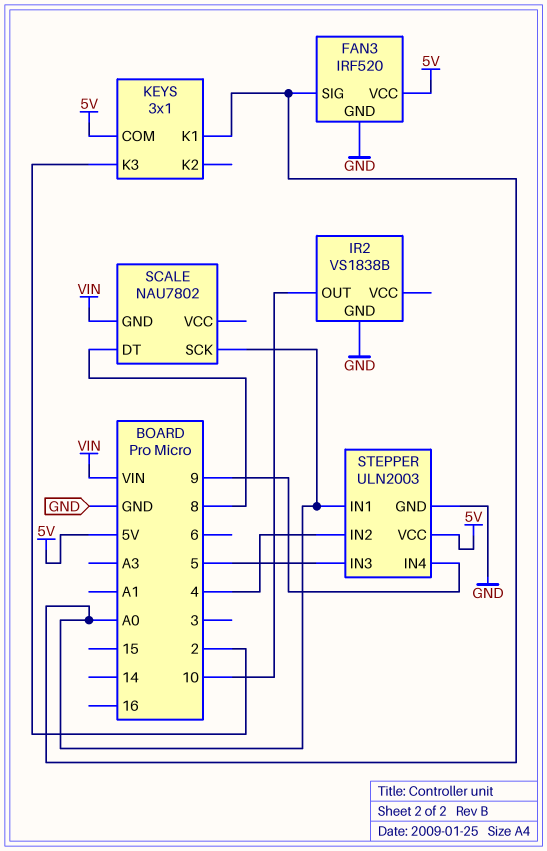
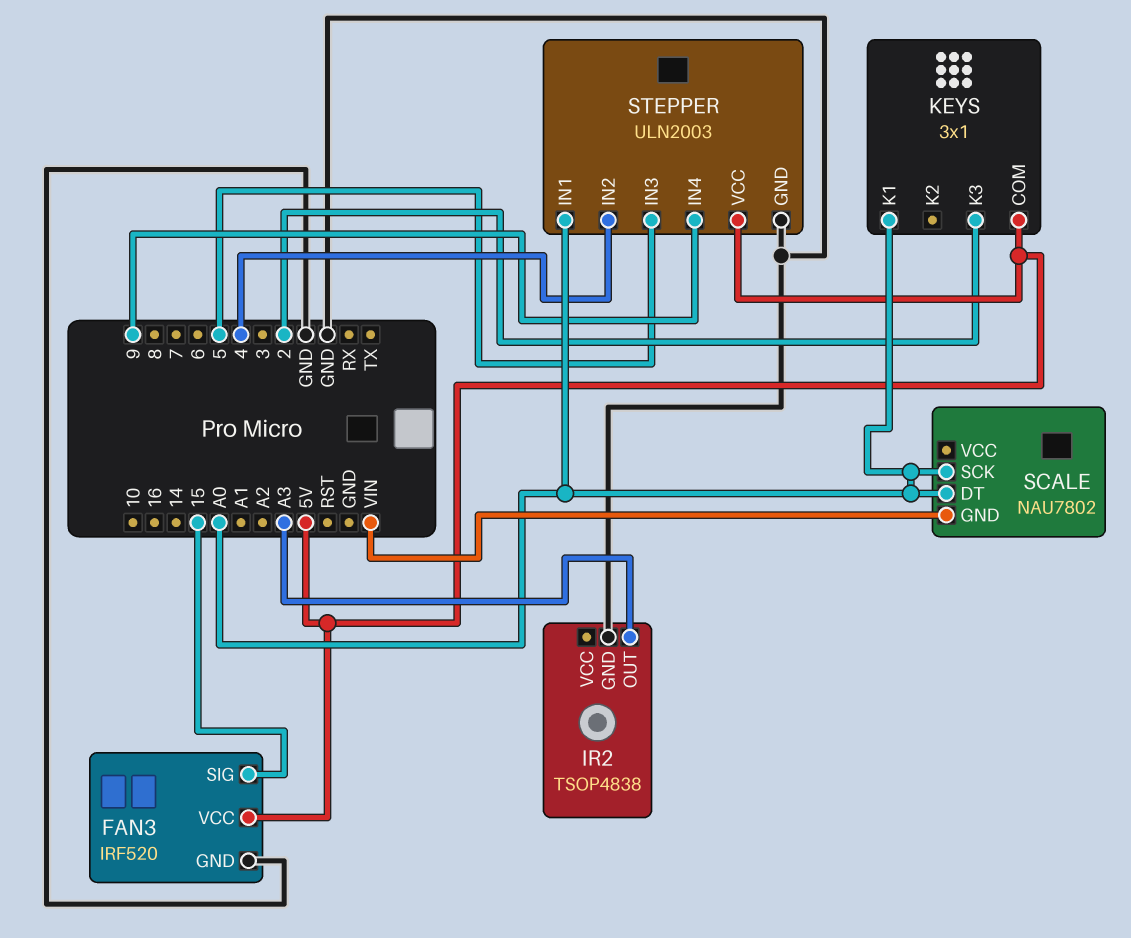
FAN3 pin SIG: A0 -> 15
IR2: VS1838B -> TSOP4838
IR2 pin OUT: 10 -> A3
SCALE pin DT: 8 -> A0

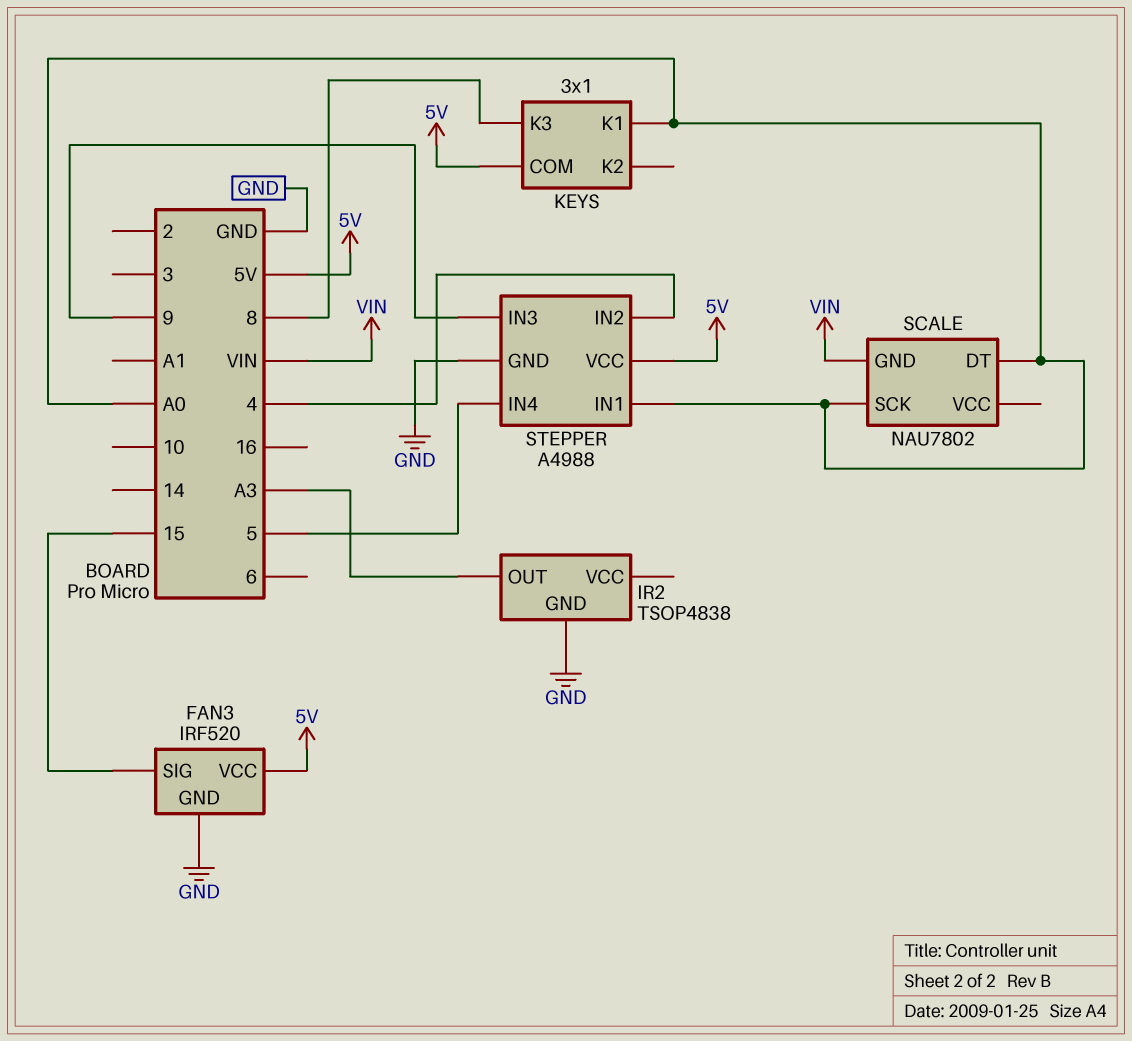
KEYS pin K3: 2 -> 8
STEPPER: ULN2003 -> A4988
STEPPER pin IN3: 5 -> 9
STEPPER pin IN4: 9 -> 5

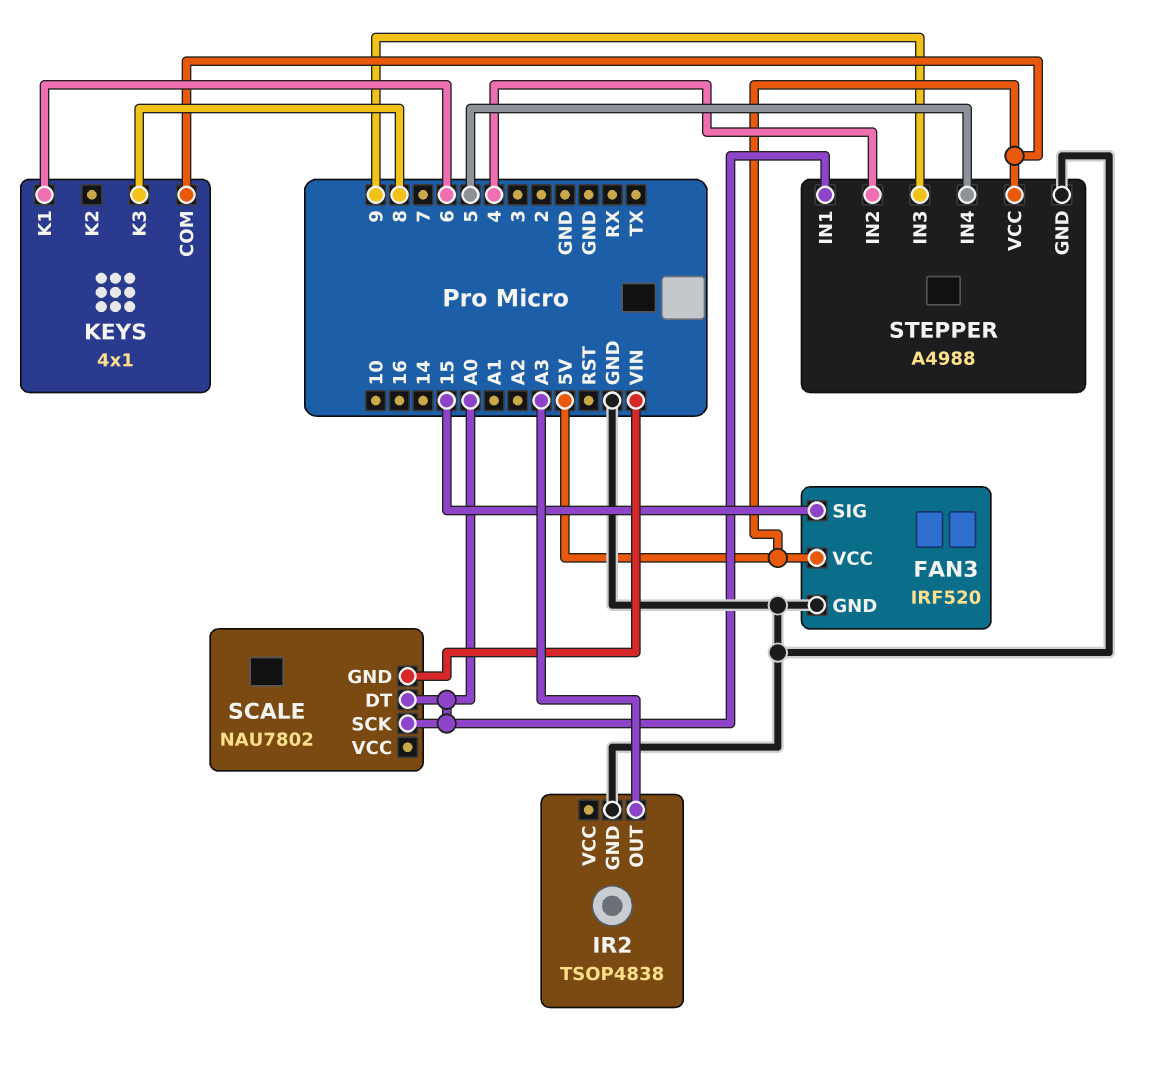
KEYS: 3x1 -> 4x1
KEYS pin K1: A0 -> 6

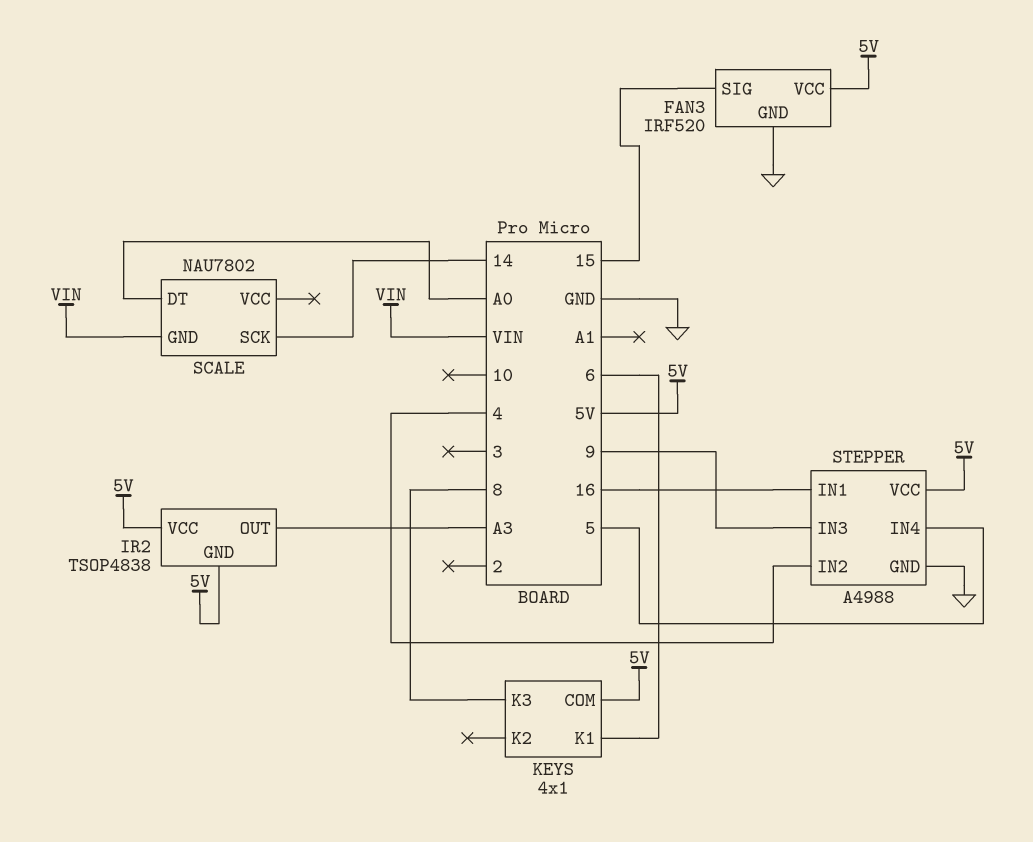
IR2 pin GND: GND -> 5V
IR2 pin VCC: none -> 5V
SCALE pin SCK: A0 -> 14
STEPPER pin IN1: A0 -> 16

